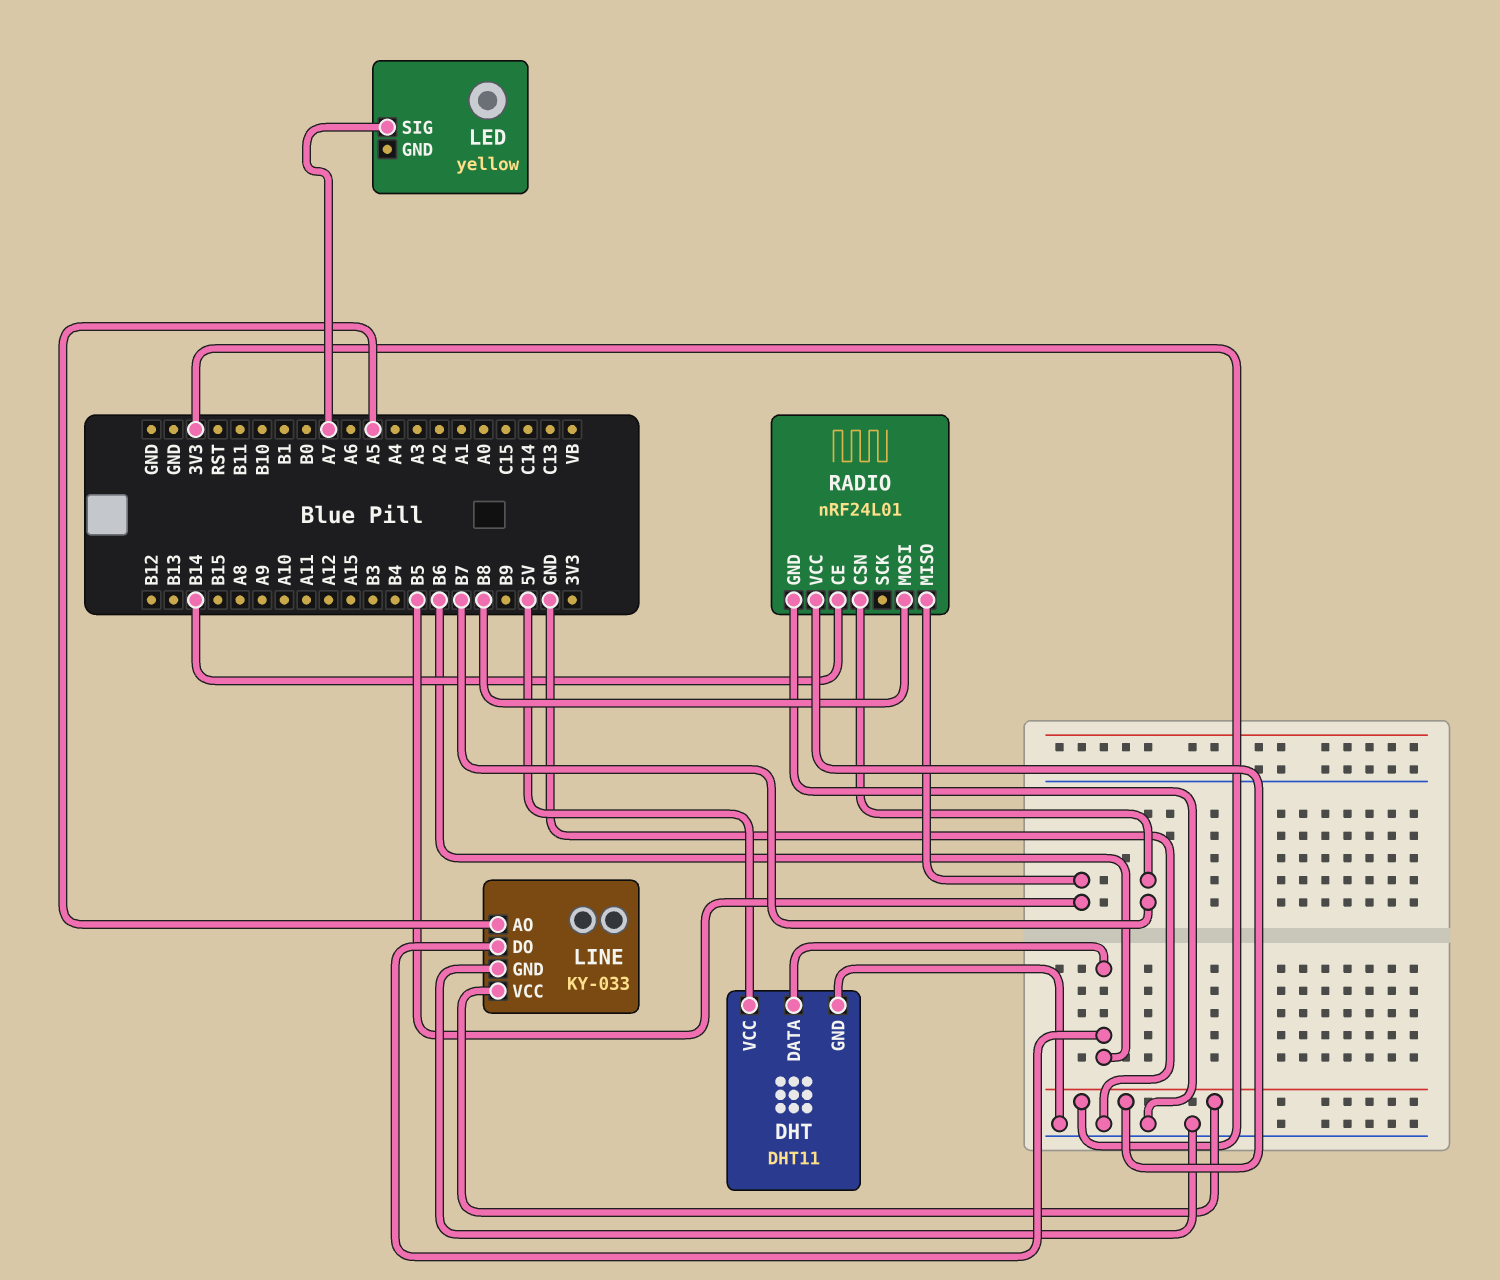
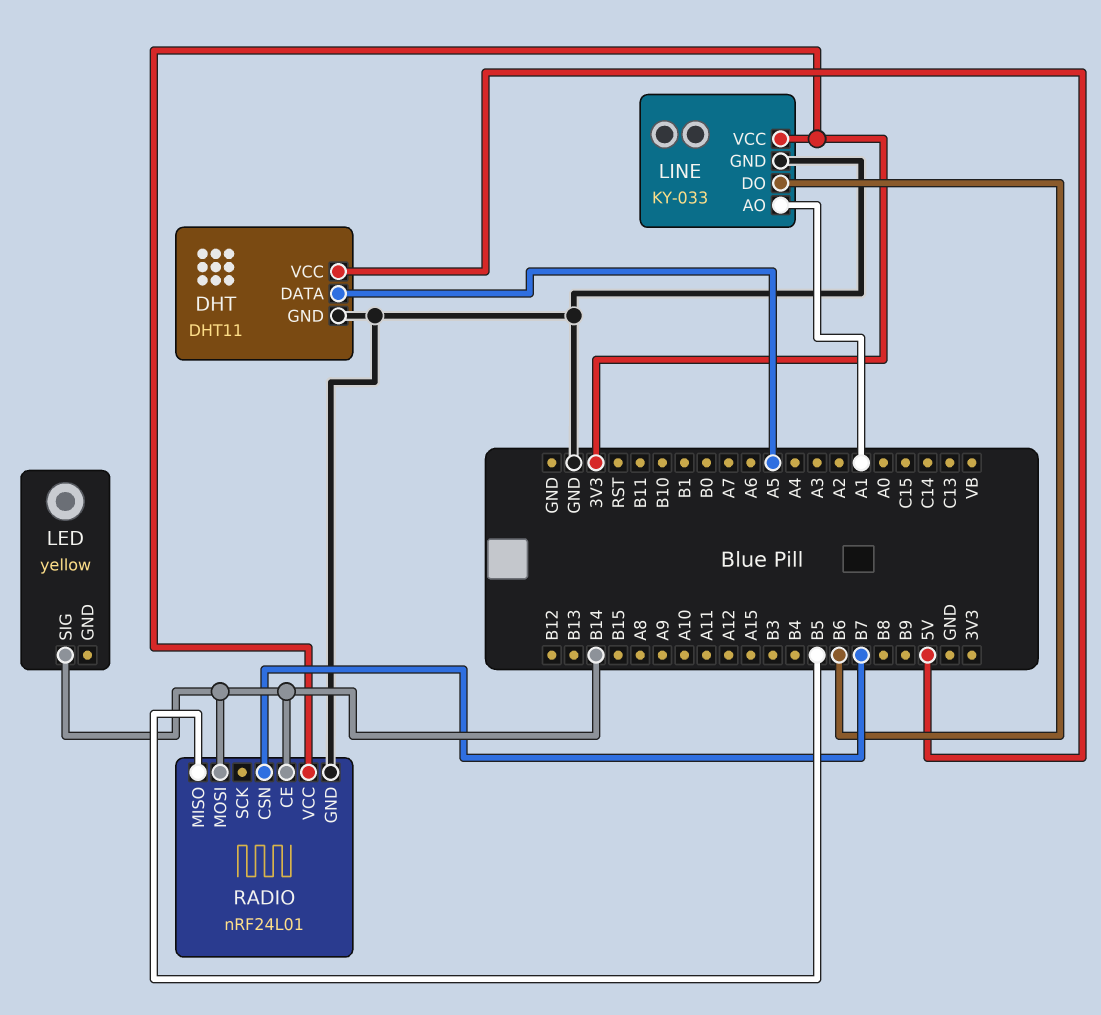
DHT pin DATA: B6 -> A5
LED pin SIG: A7 -> B14
LINE pin AO: A5 -> A1
RADIO pin MOSI: B8 -> B14

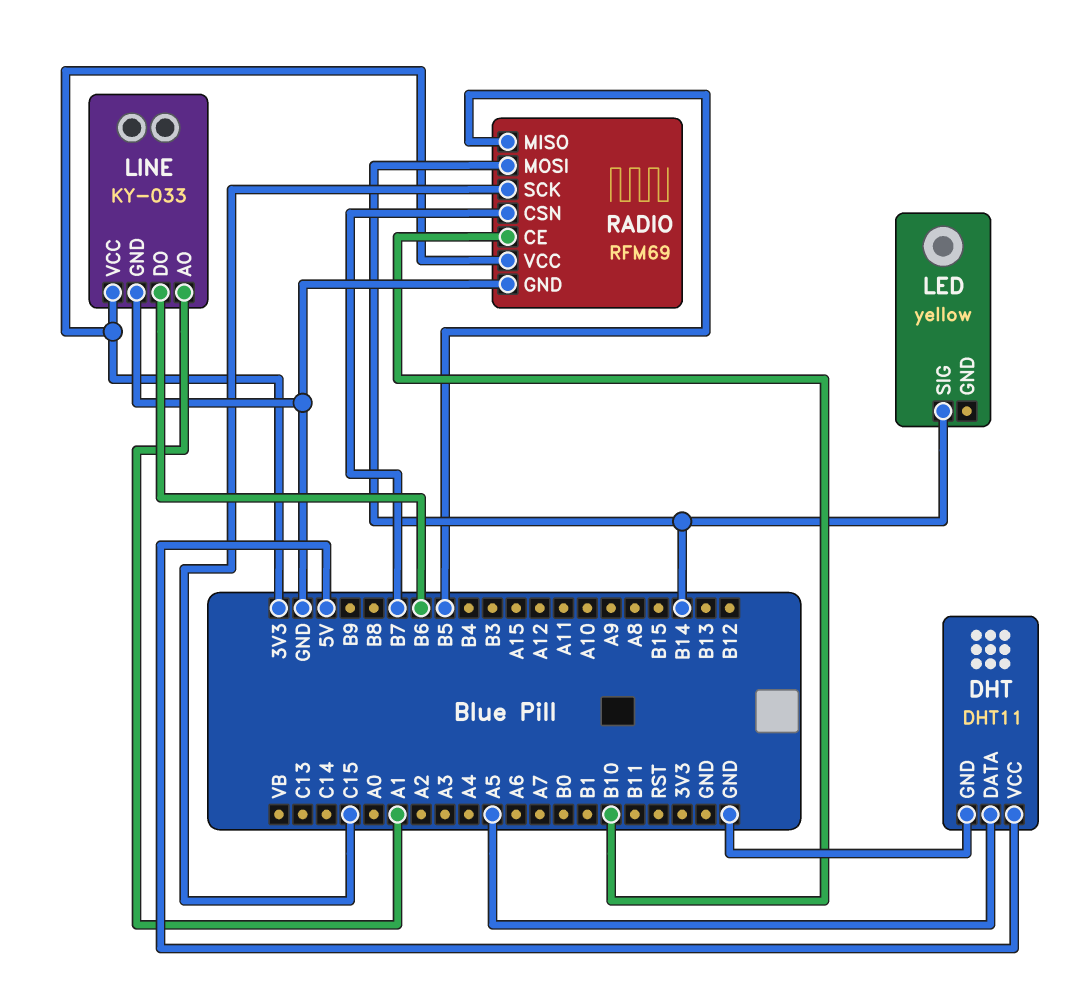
RADIO: nRF24L01 -> RFM69
RADIO pin CE: B14 -> B10
RADIO pin SCK: none -> C15

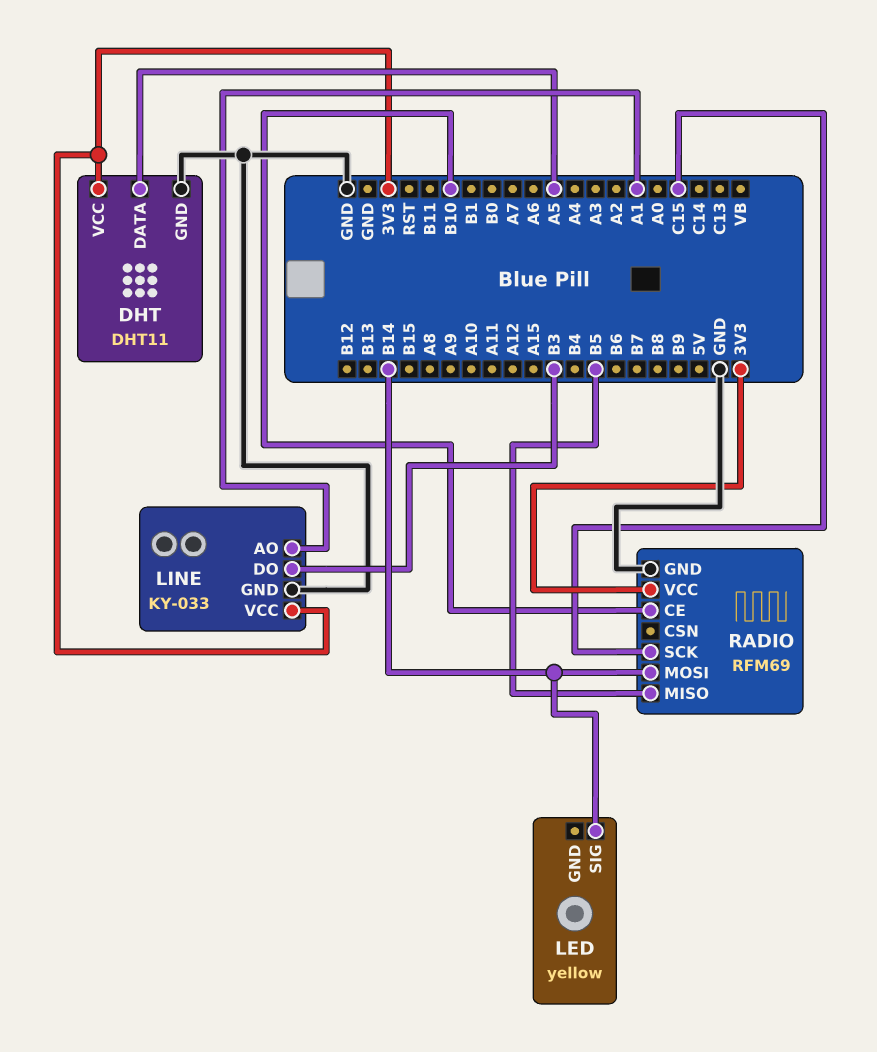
DHT pin VCC: 5V -> 3V3
LINE pin DO: B6 -> B3
RADIO pin CSN: B7 -> none

